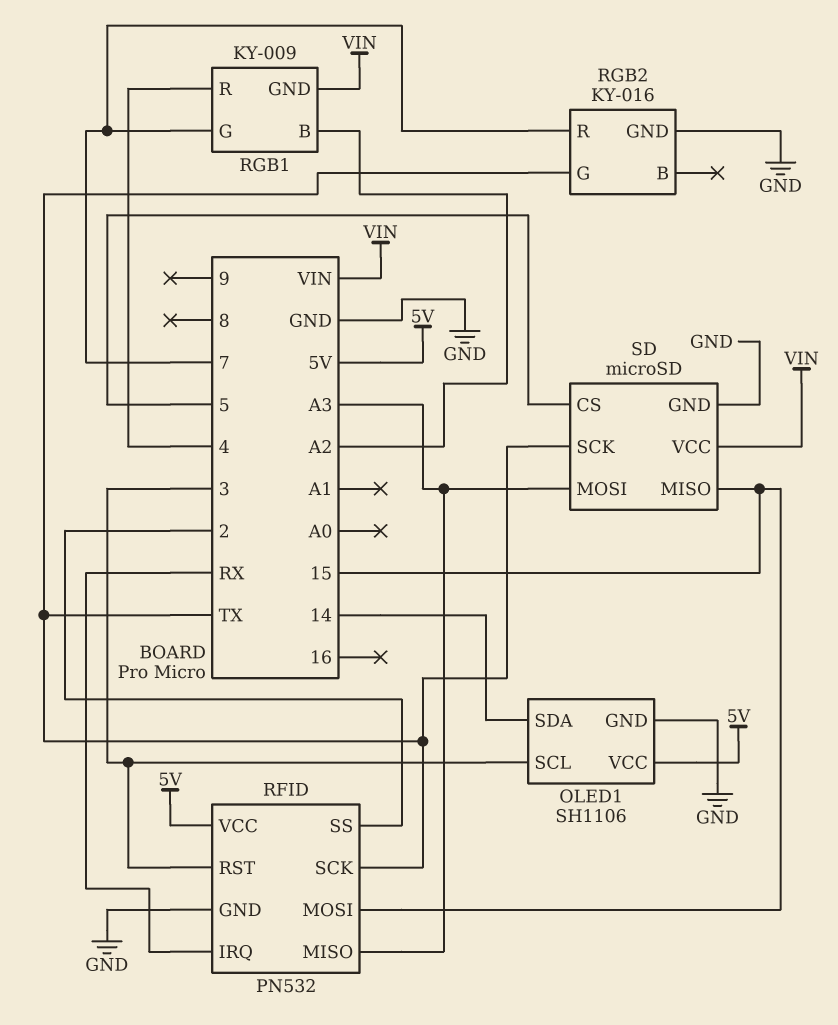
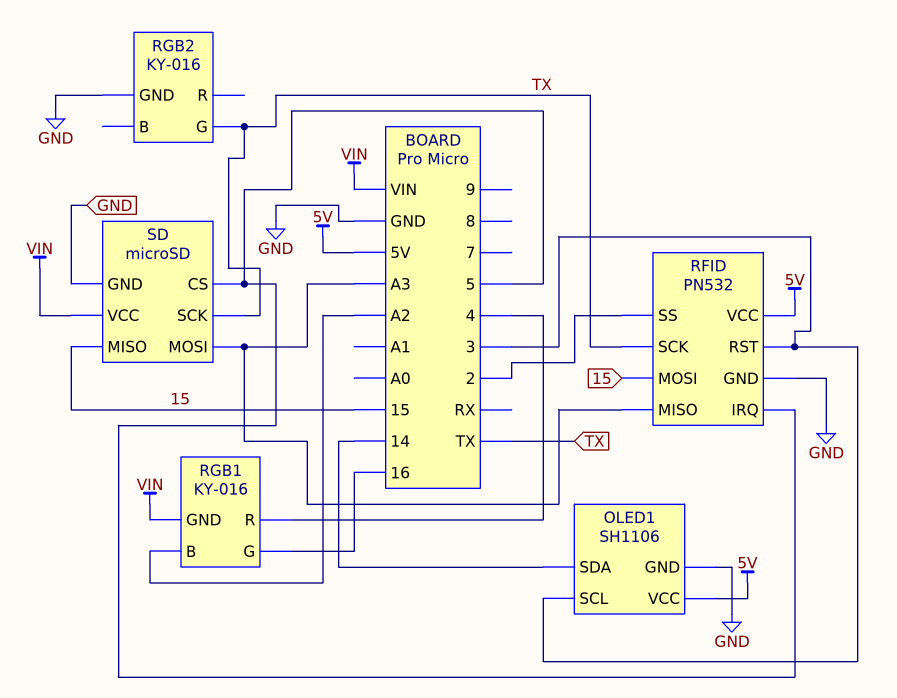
RFID pin IRQ: RX -> 5
RGB1: KY-009 -> KY-016
RGB1 pin G: 7 -> 16
RGB2 pin R: 7 -> none

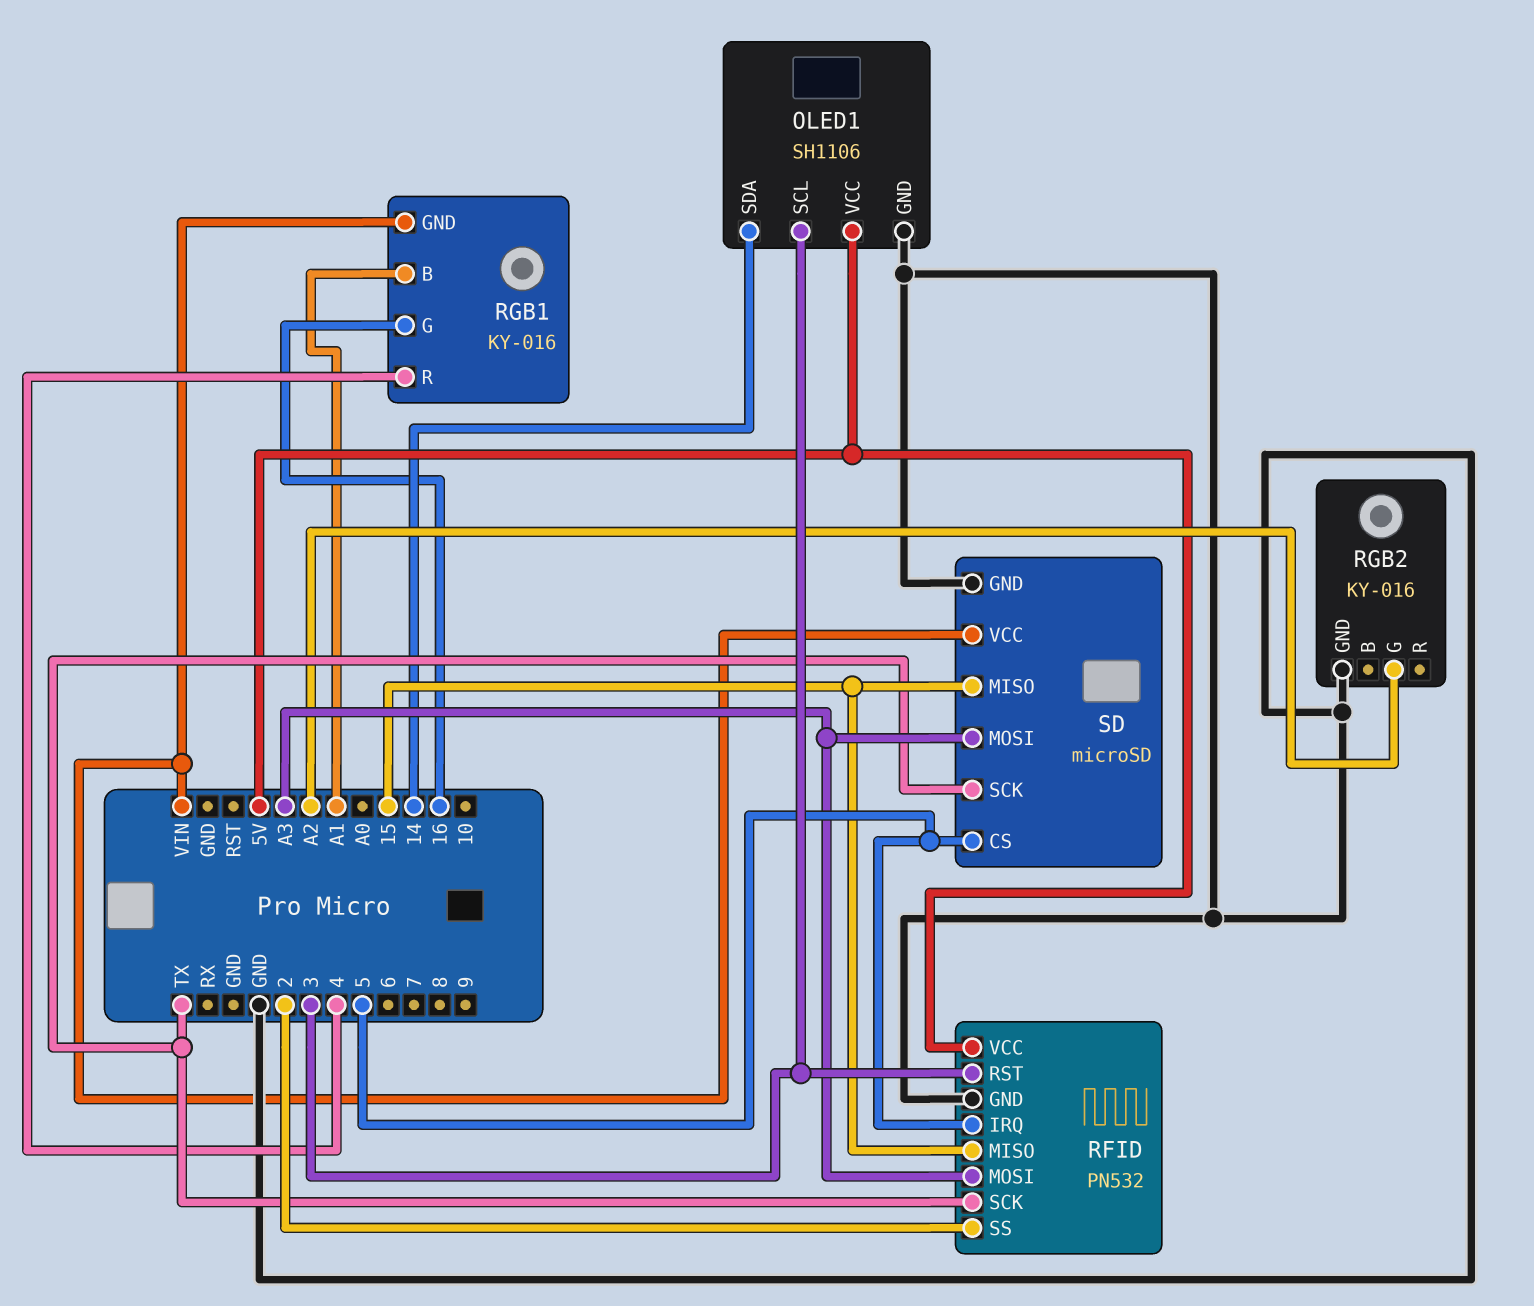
RFID pin MISO: A3 -> 15
RFID pin MOSI: 15 -> A3
RGB1 pin B: A2 -> A1
RGB2 pin G: TX -> A2

